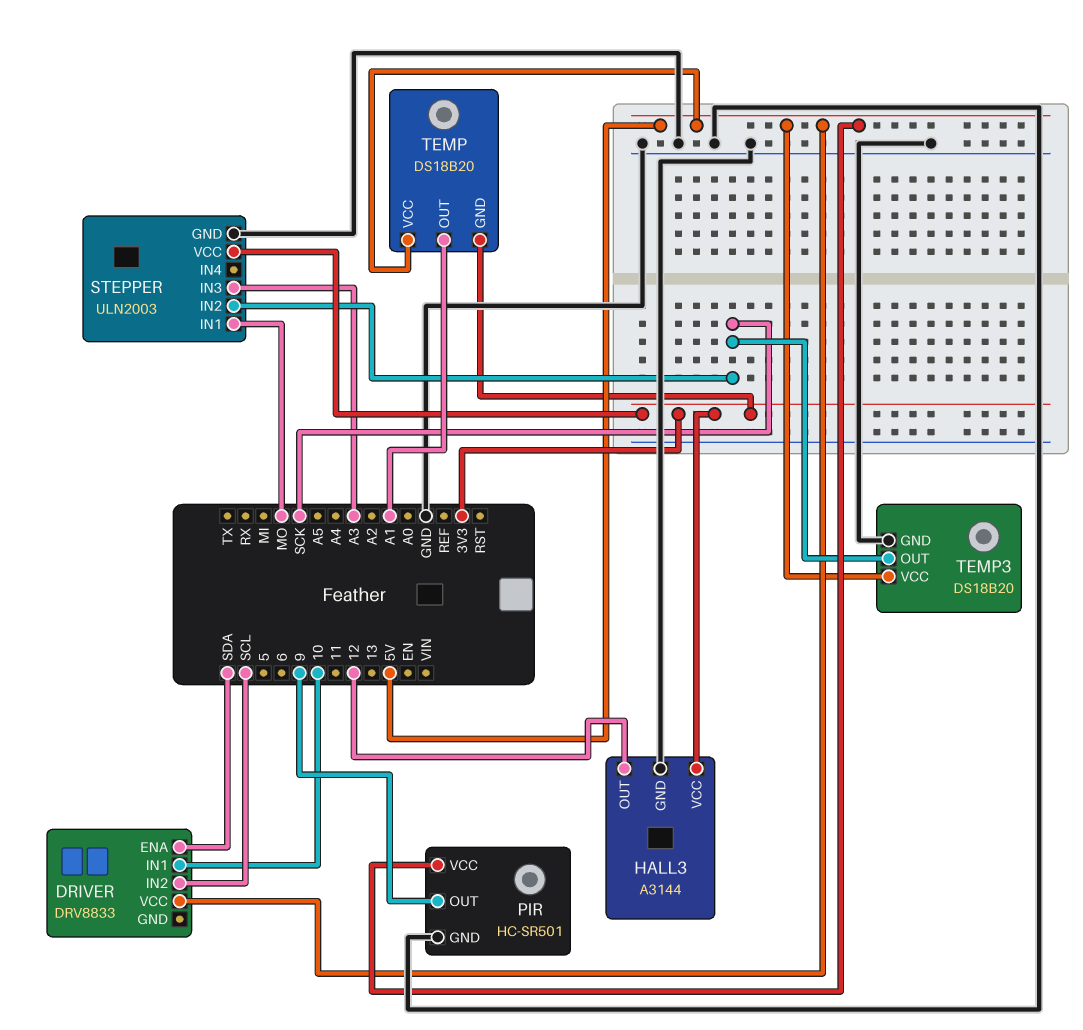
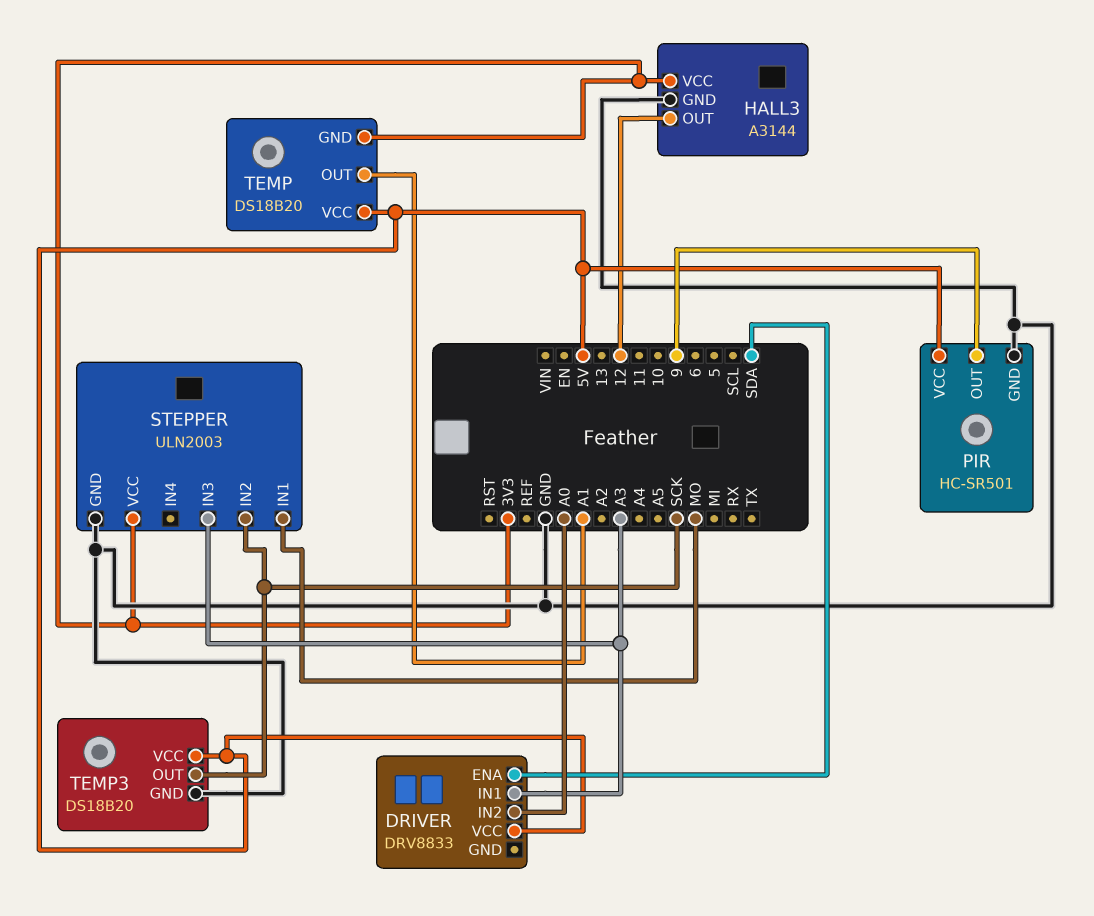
DRIVER pin IN1: 10 -> A3
DRIVER pin IN2: SCL -> A0

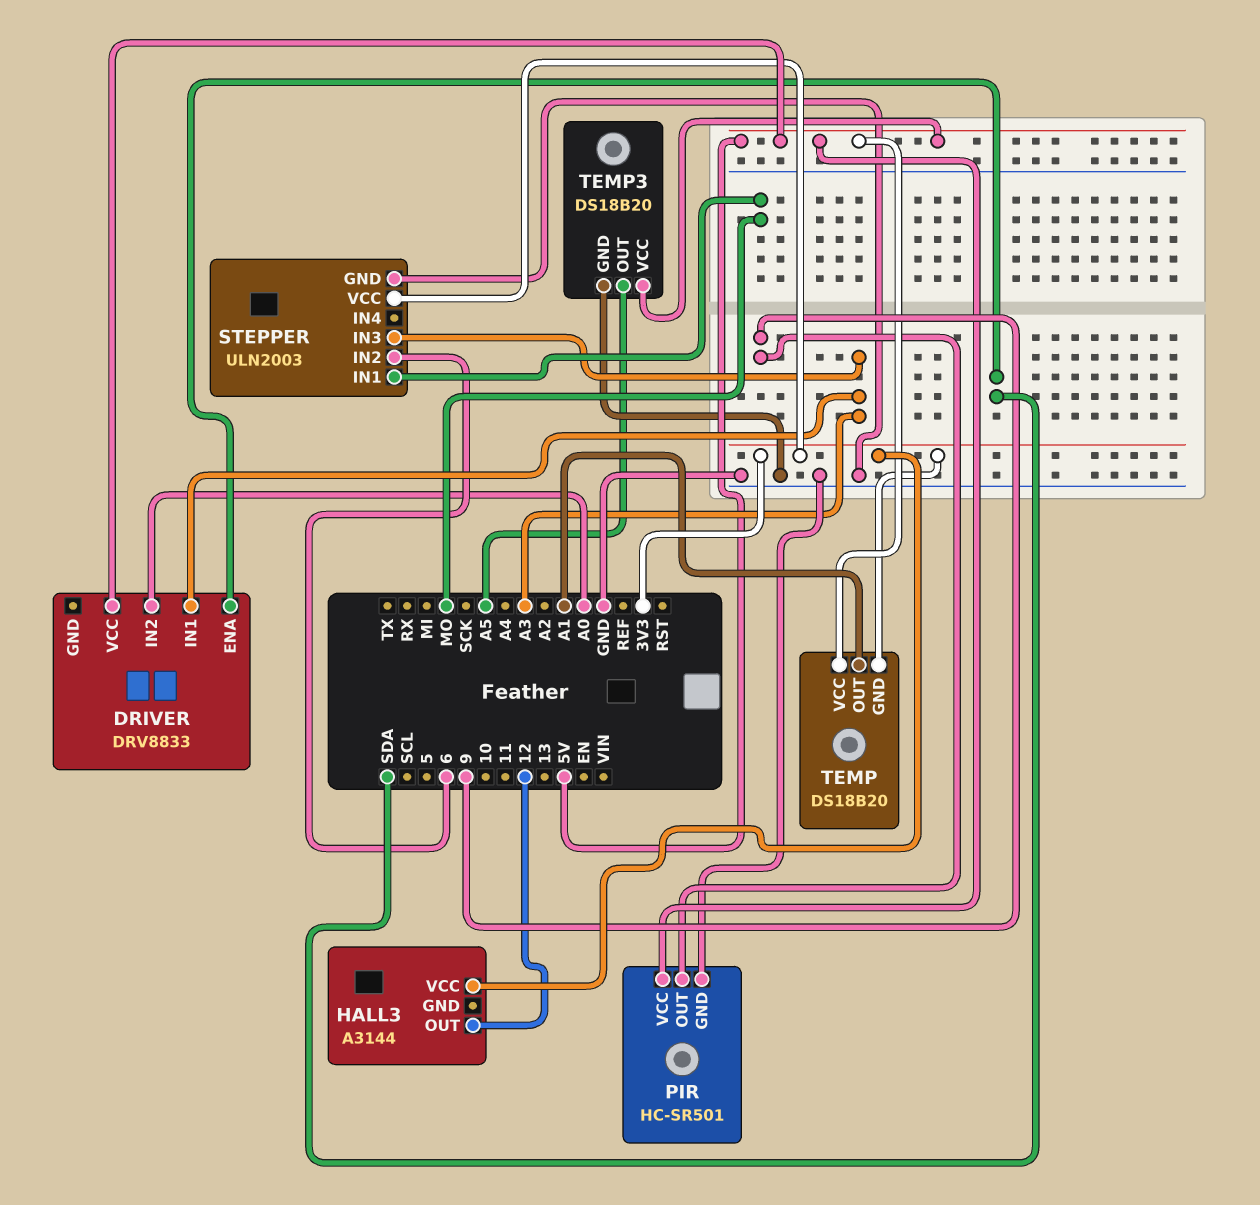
HALL3 pin GND: GND -> none
STEPPER pin IN2: SCK -> 6
TEMP3 pin OUT: SCK -> A5

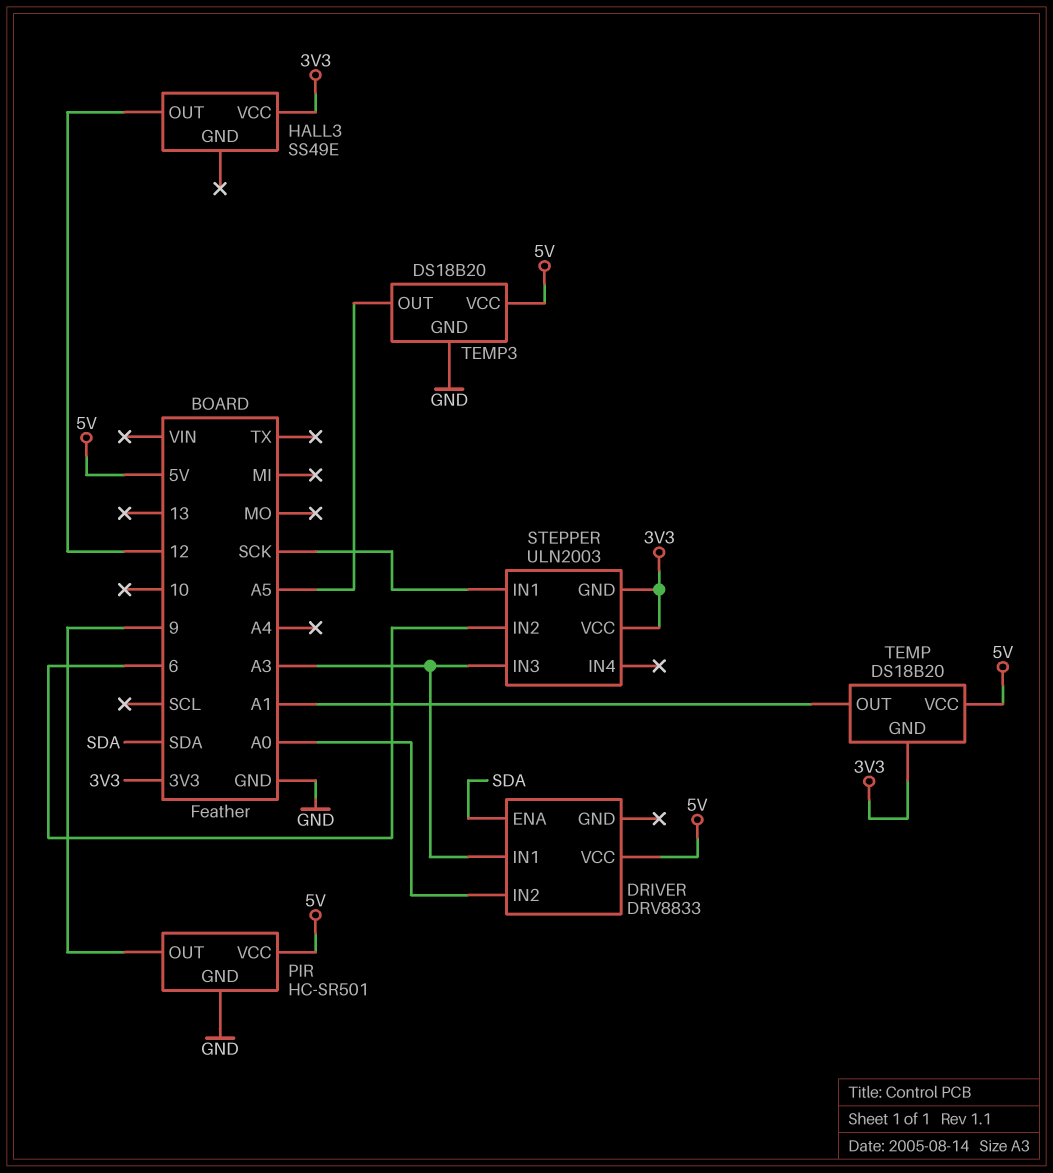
HALL3: A3144 -> SS49E
STEPPER pin GND: GND -> 3V3
STEPPER pin IN1: MO -> SCK

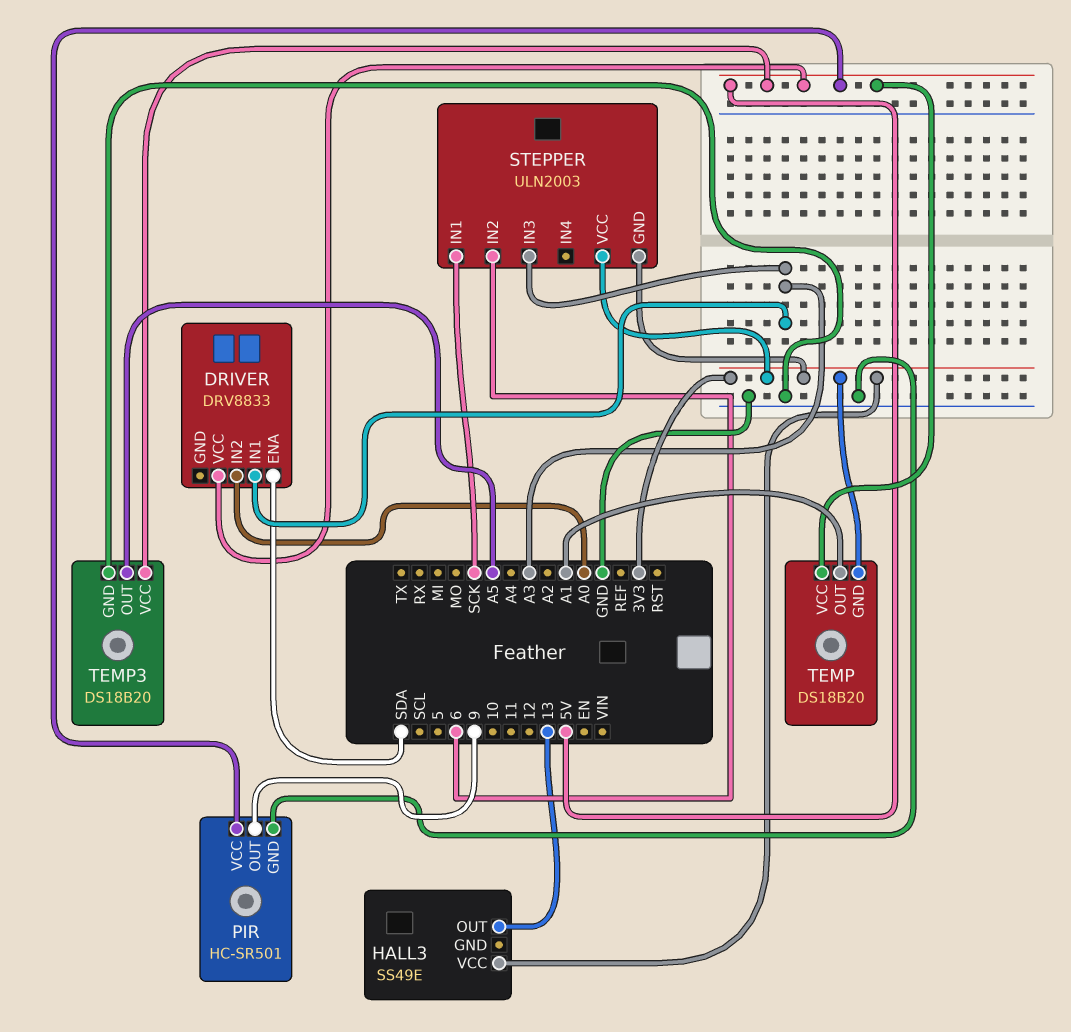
HALL3 pin OUT: 12 -> 13

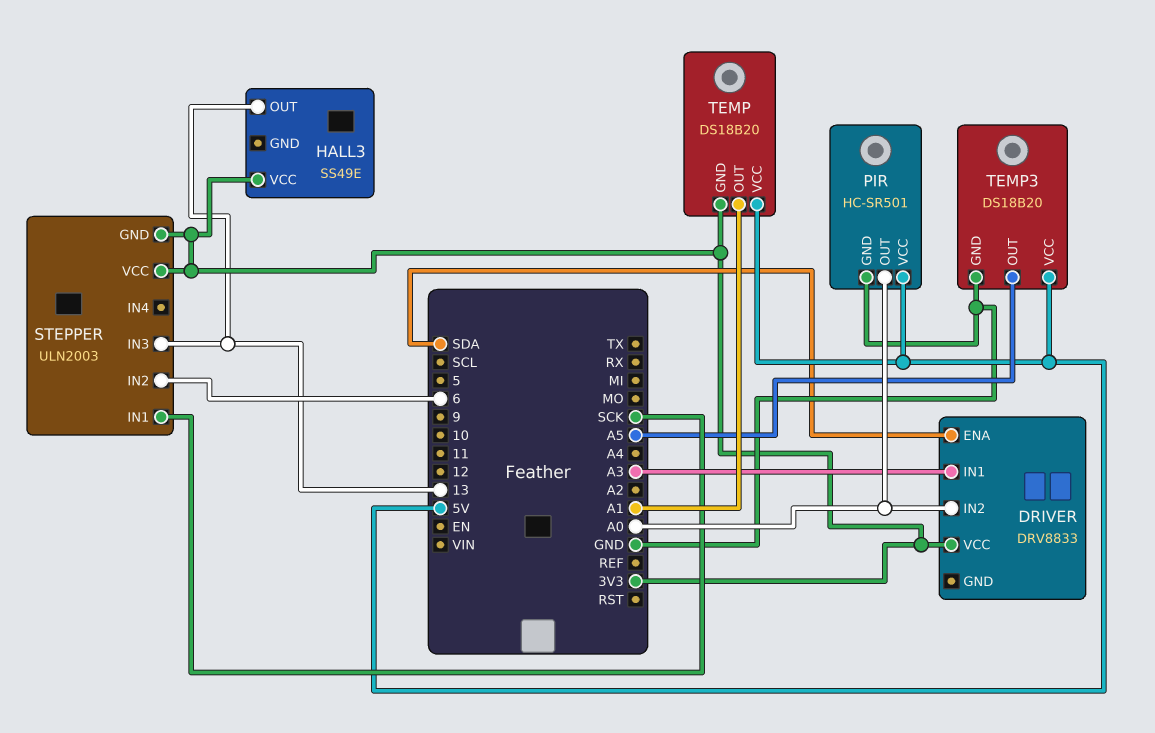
DRIVER pin VCC: 5V -> 3V3
PIR pin OUT: 9 -> A0
STEPPER pin IN3: A3 -> 13

